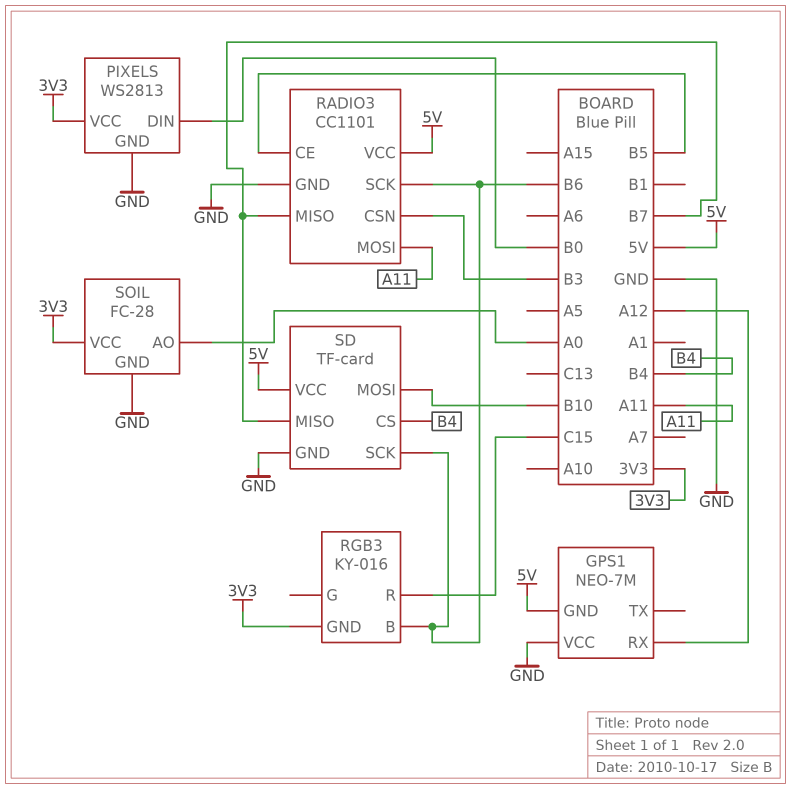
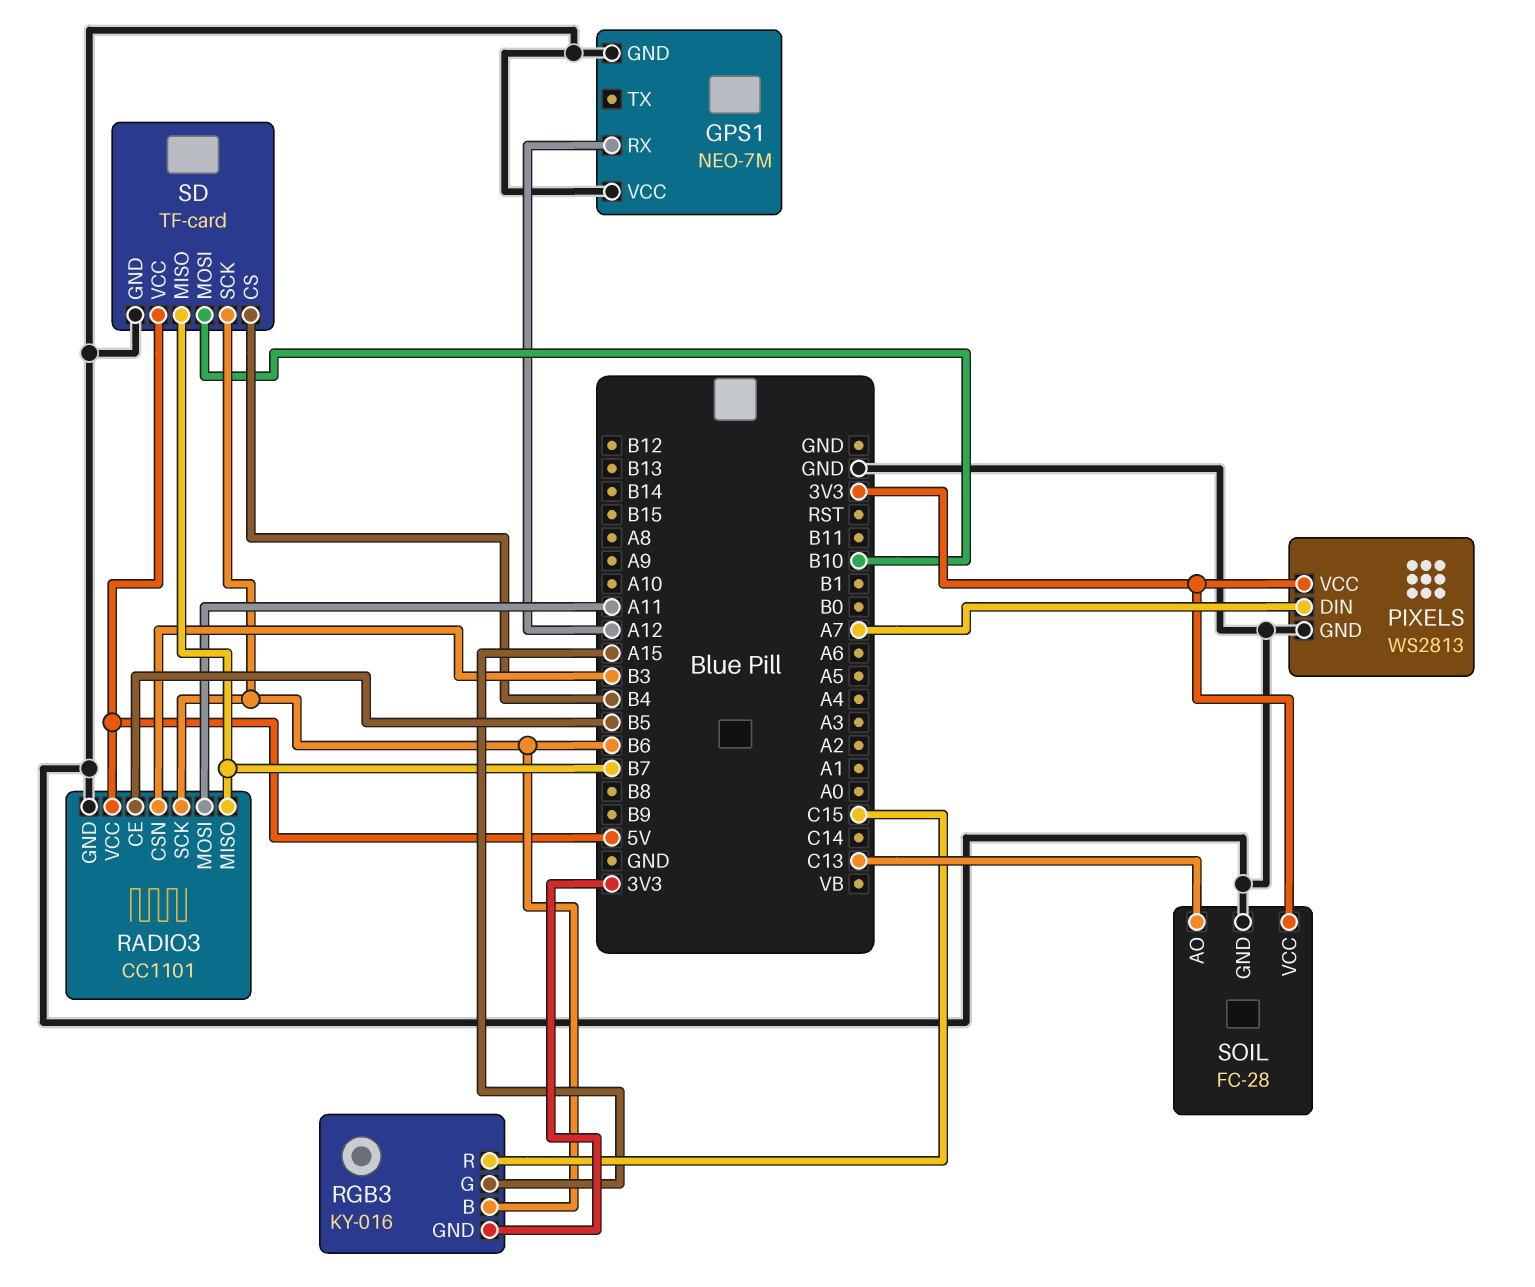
GPS1 pin GND: 5V -> GND
PIXELS pin DIN: B0 -> A7
RGB3 pin G: none -> A15
SOIL pin AO: A0 -> C13

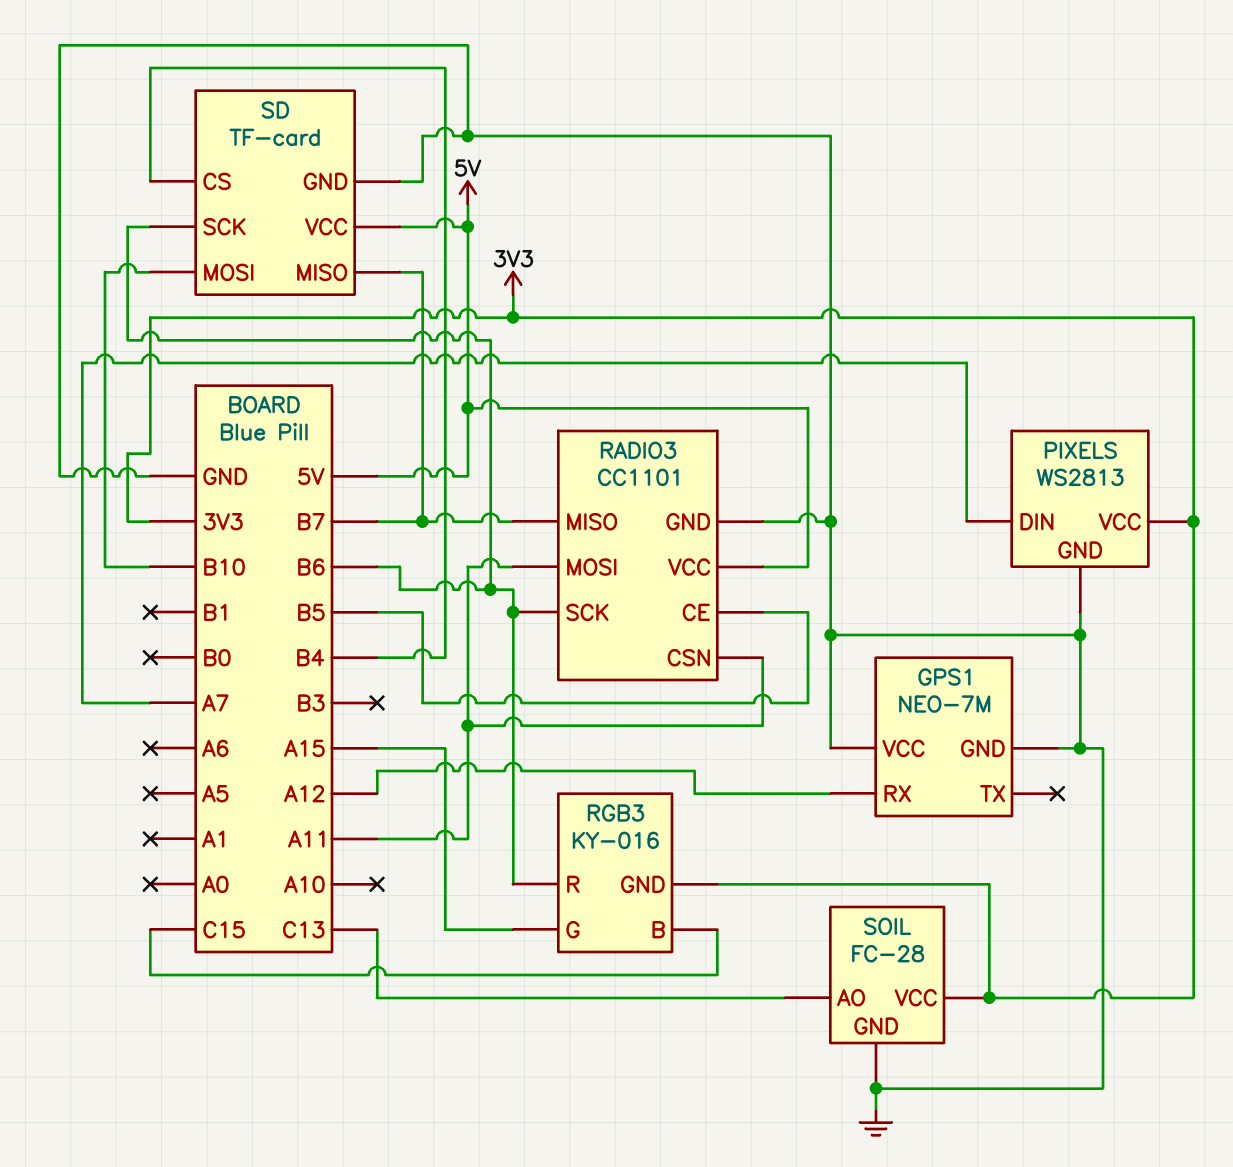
RADIO3 pin CSN: B3 -> A11
RGB3 pin B: B6 -> C15
RGB3 pin R: C15 -> B6

